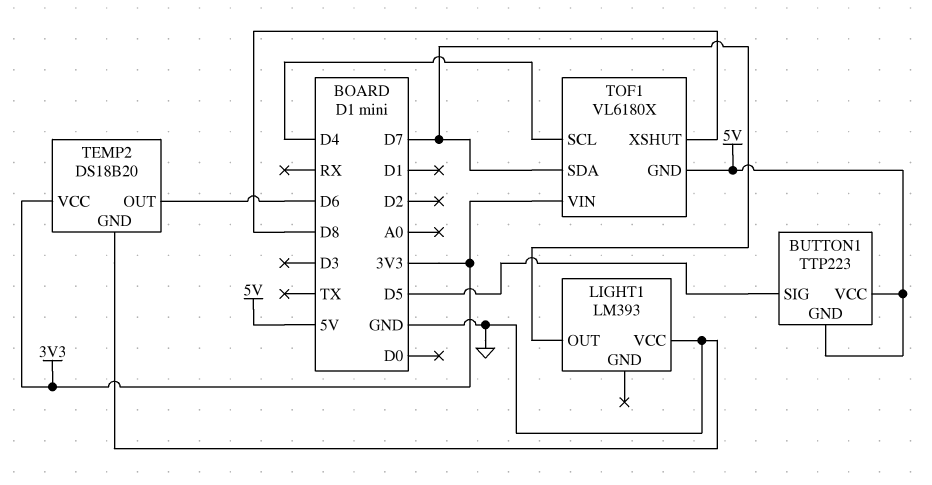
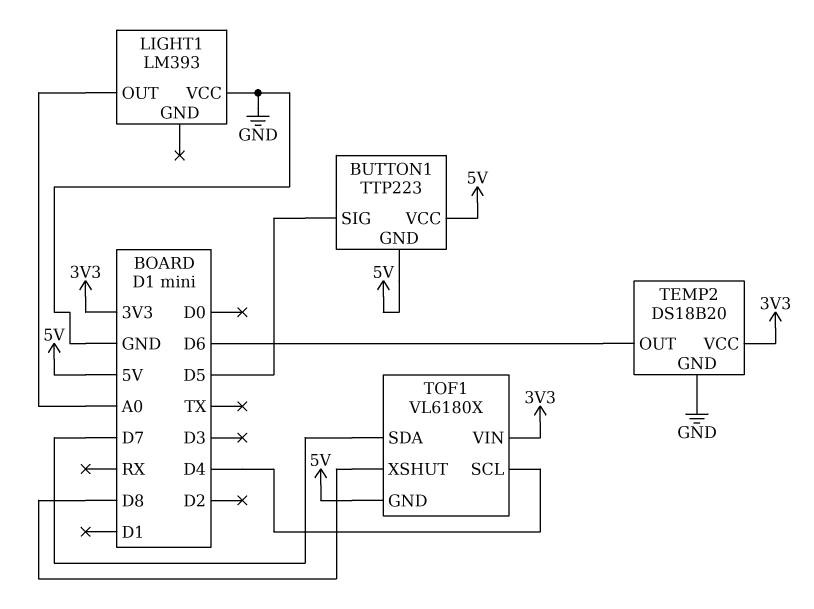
LIGHT1 pin OUT: D7 -> A0

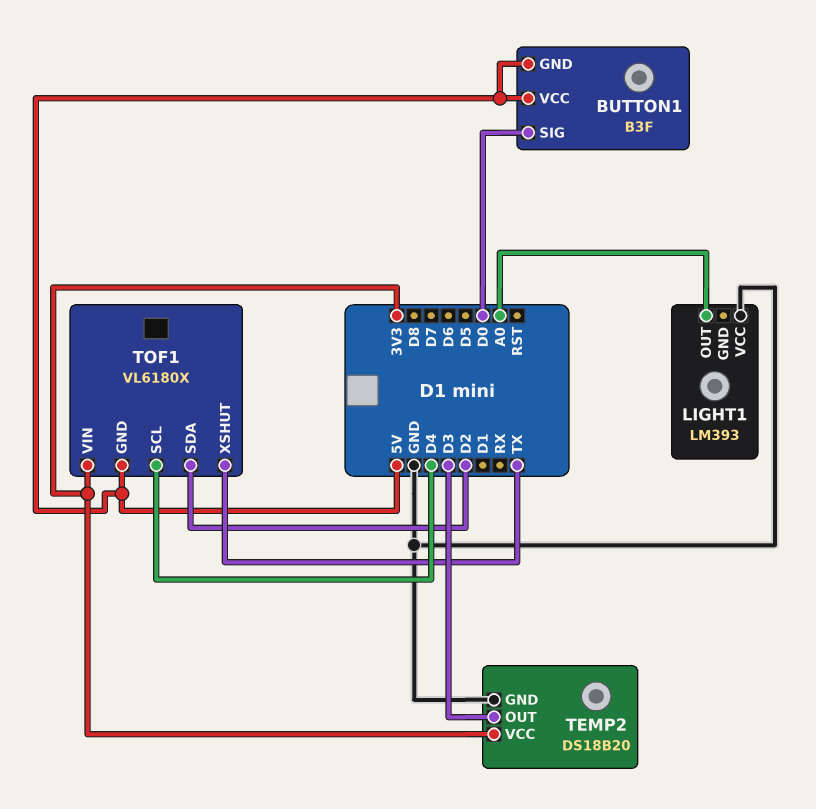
BUTTON1: TTP223 -> B3F
BUTTON1 pin SIG: D5 -> D0
TEMP2 pin OUT: D6 -> D3
TOF1 pin SDA: D7 -> D2
TOF1 pin XSHUT: D8 -> TX

